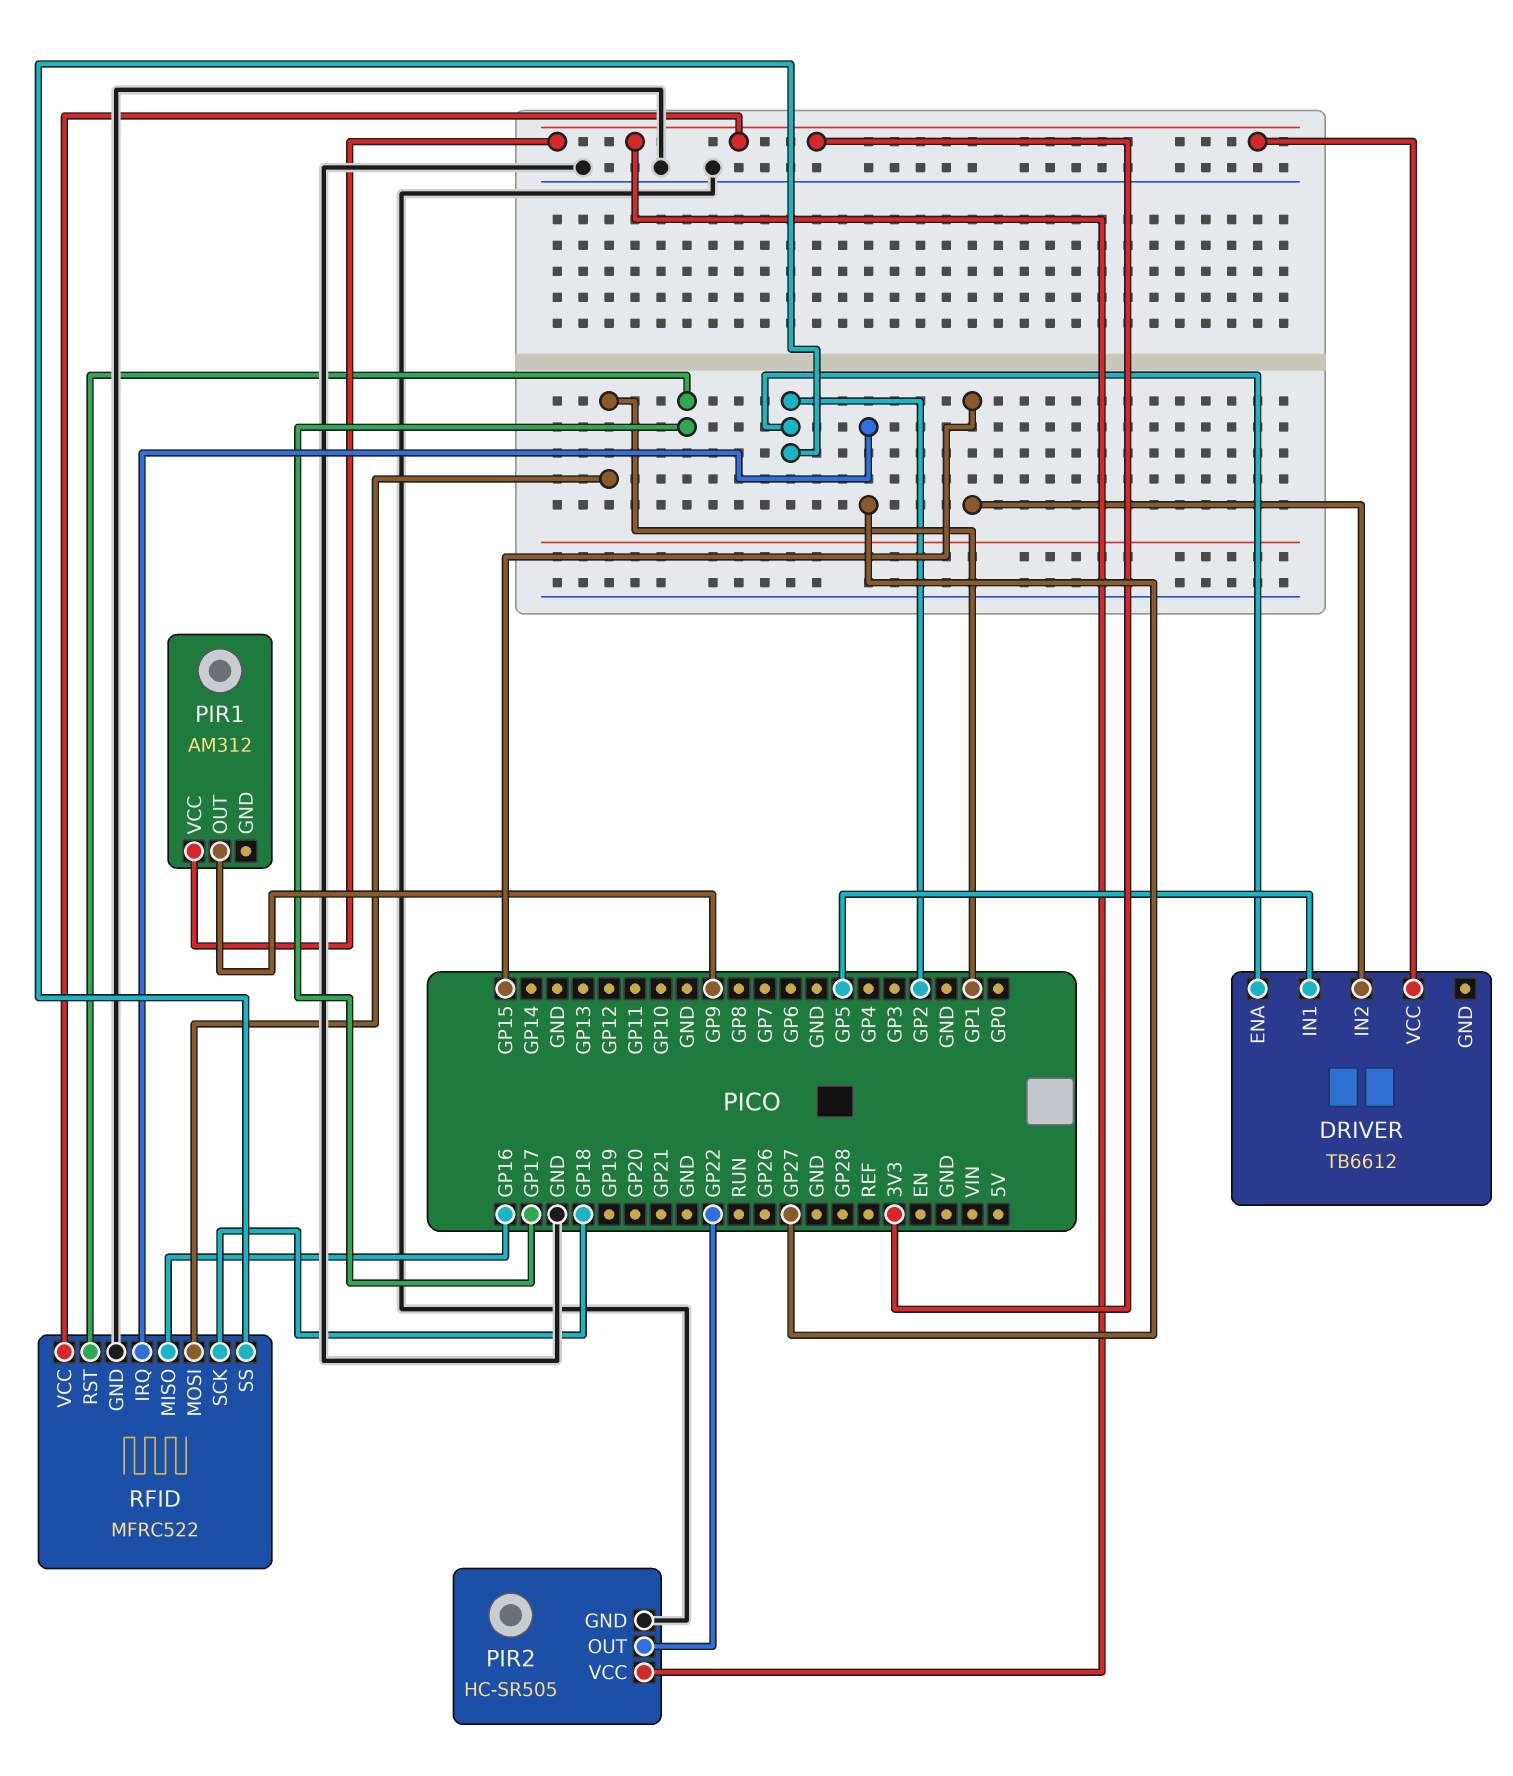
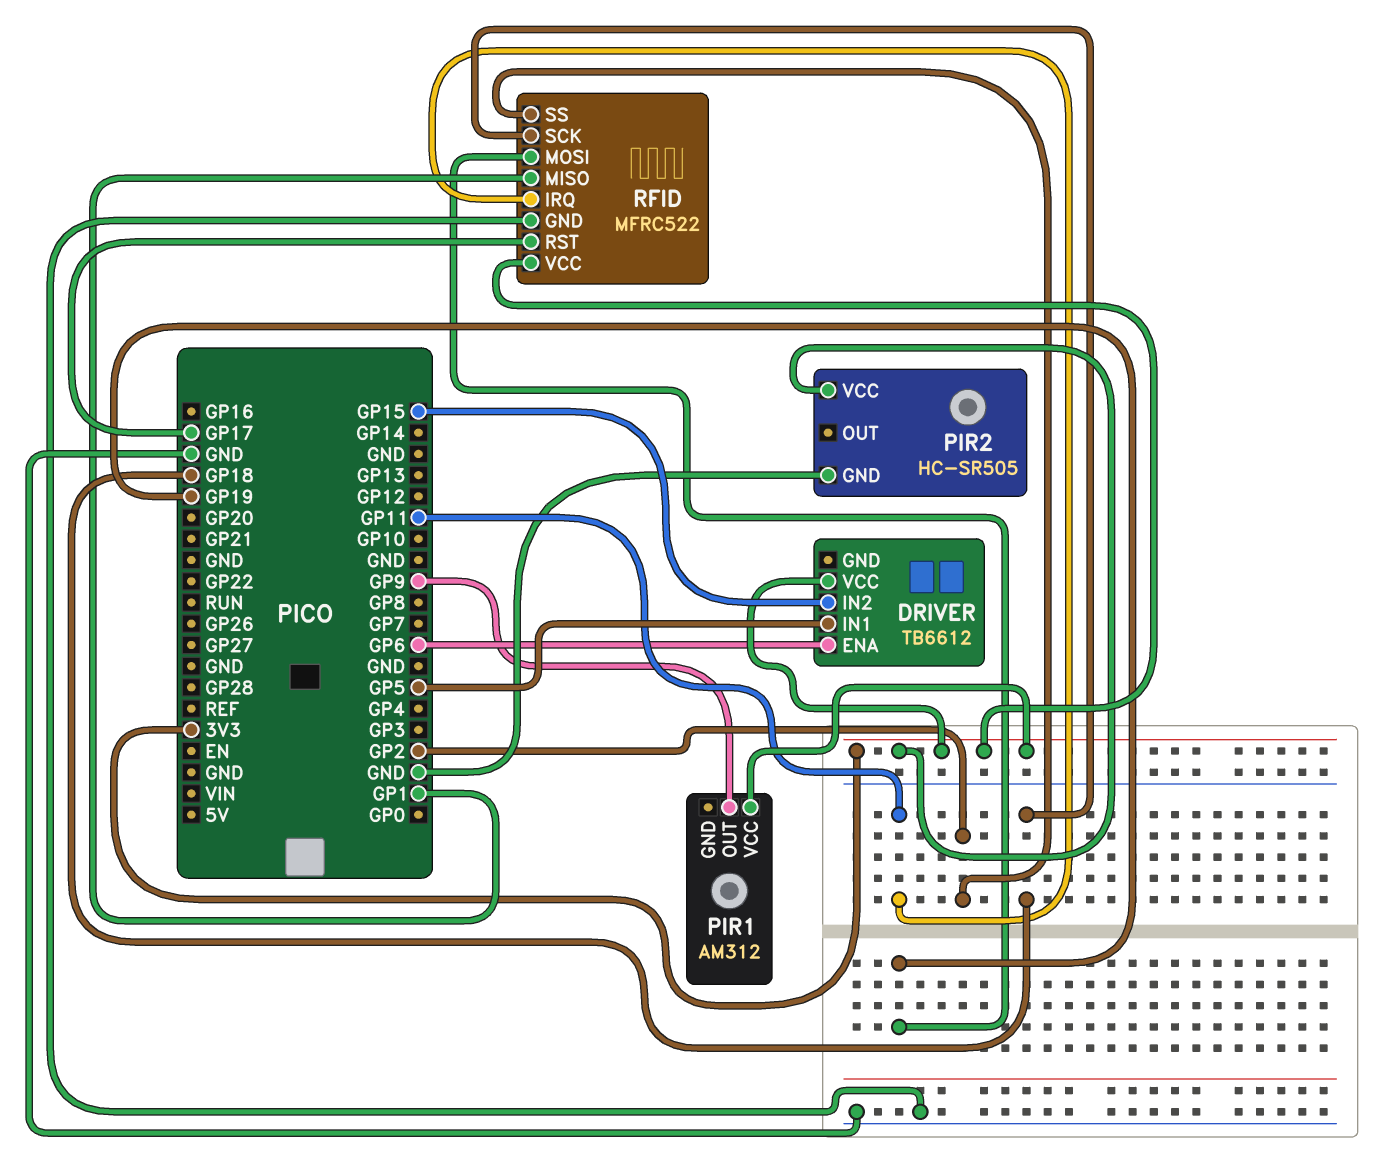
DRIVER pin ENA: GP2 -> GP6
PIR2 pin OUT: GP22 -> none
RFID pin IRQ: GP27 -> GP11
RFID pin MISO: GP16 -> GP1
RFID pin MOSI: GP1 -> GP19

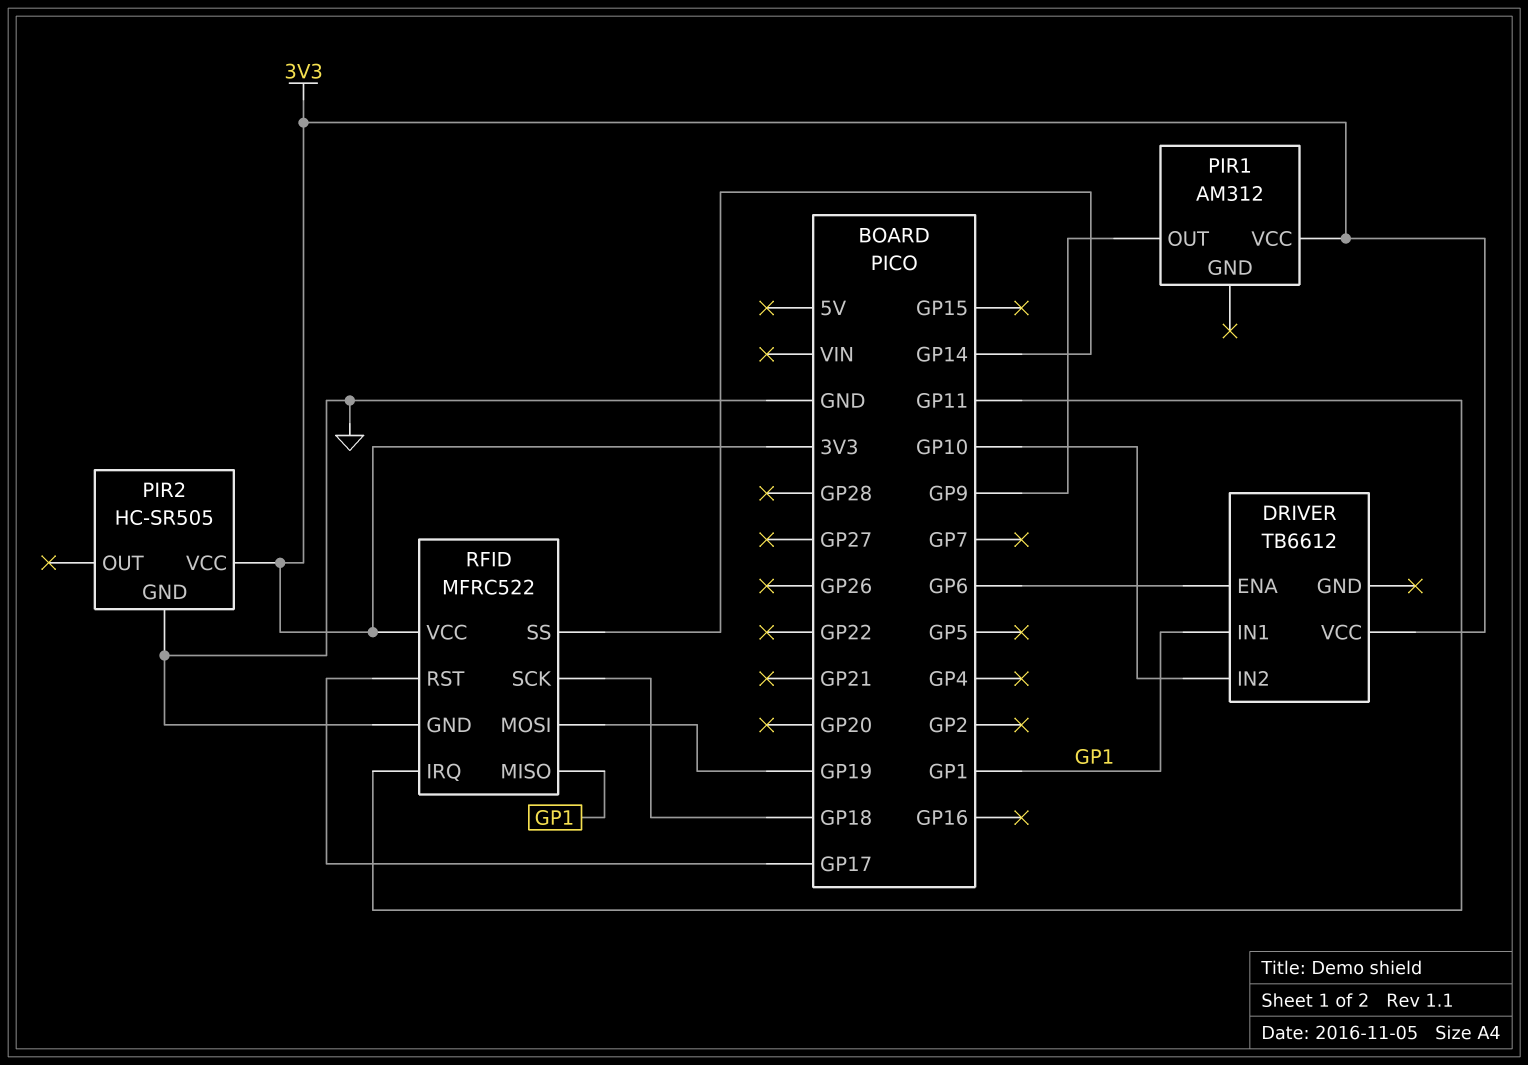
DRIVER pin IN1: GP5 -> GP1
DRIVER pin IN2: GP15 -> GP10
RFID pin SS: GP2 -> GP14

